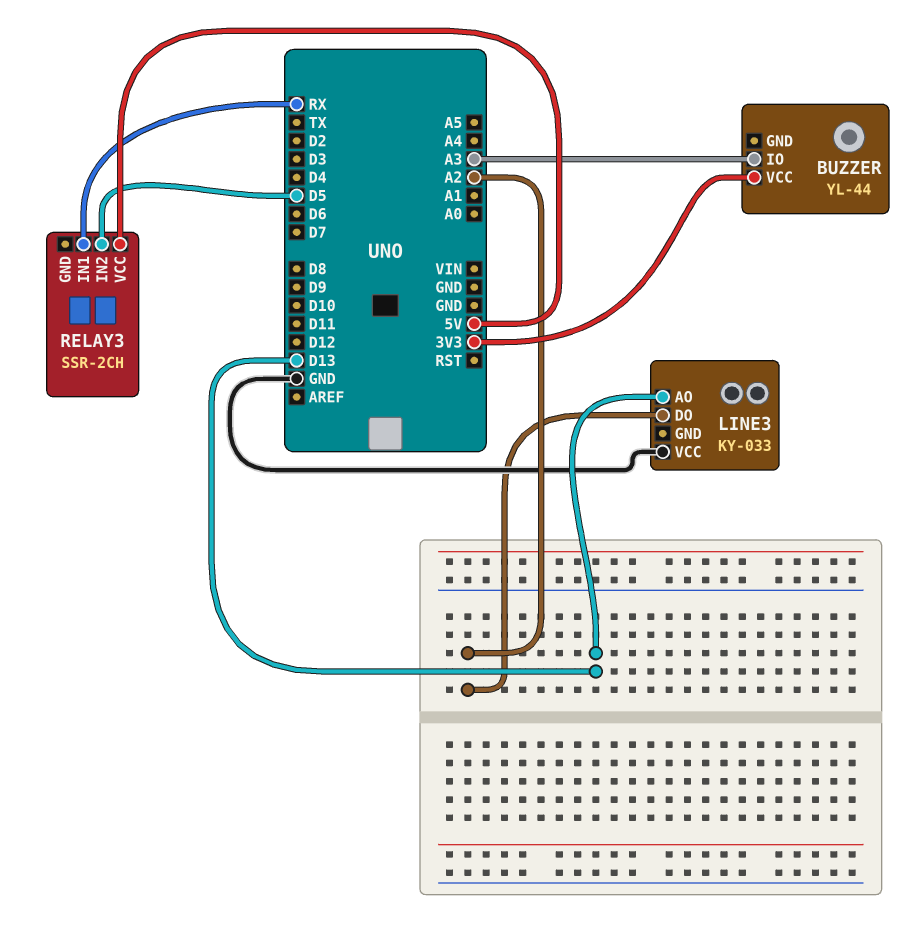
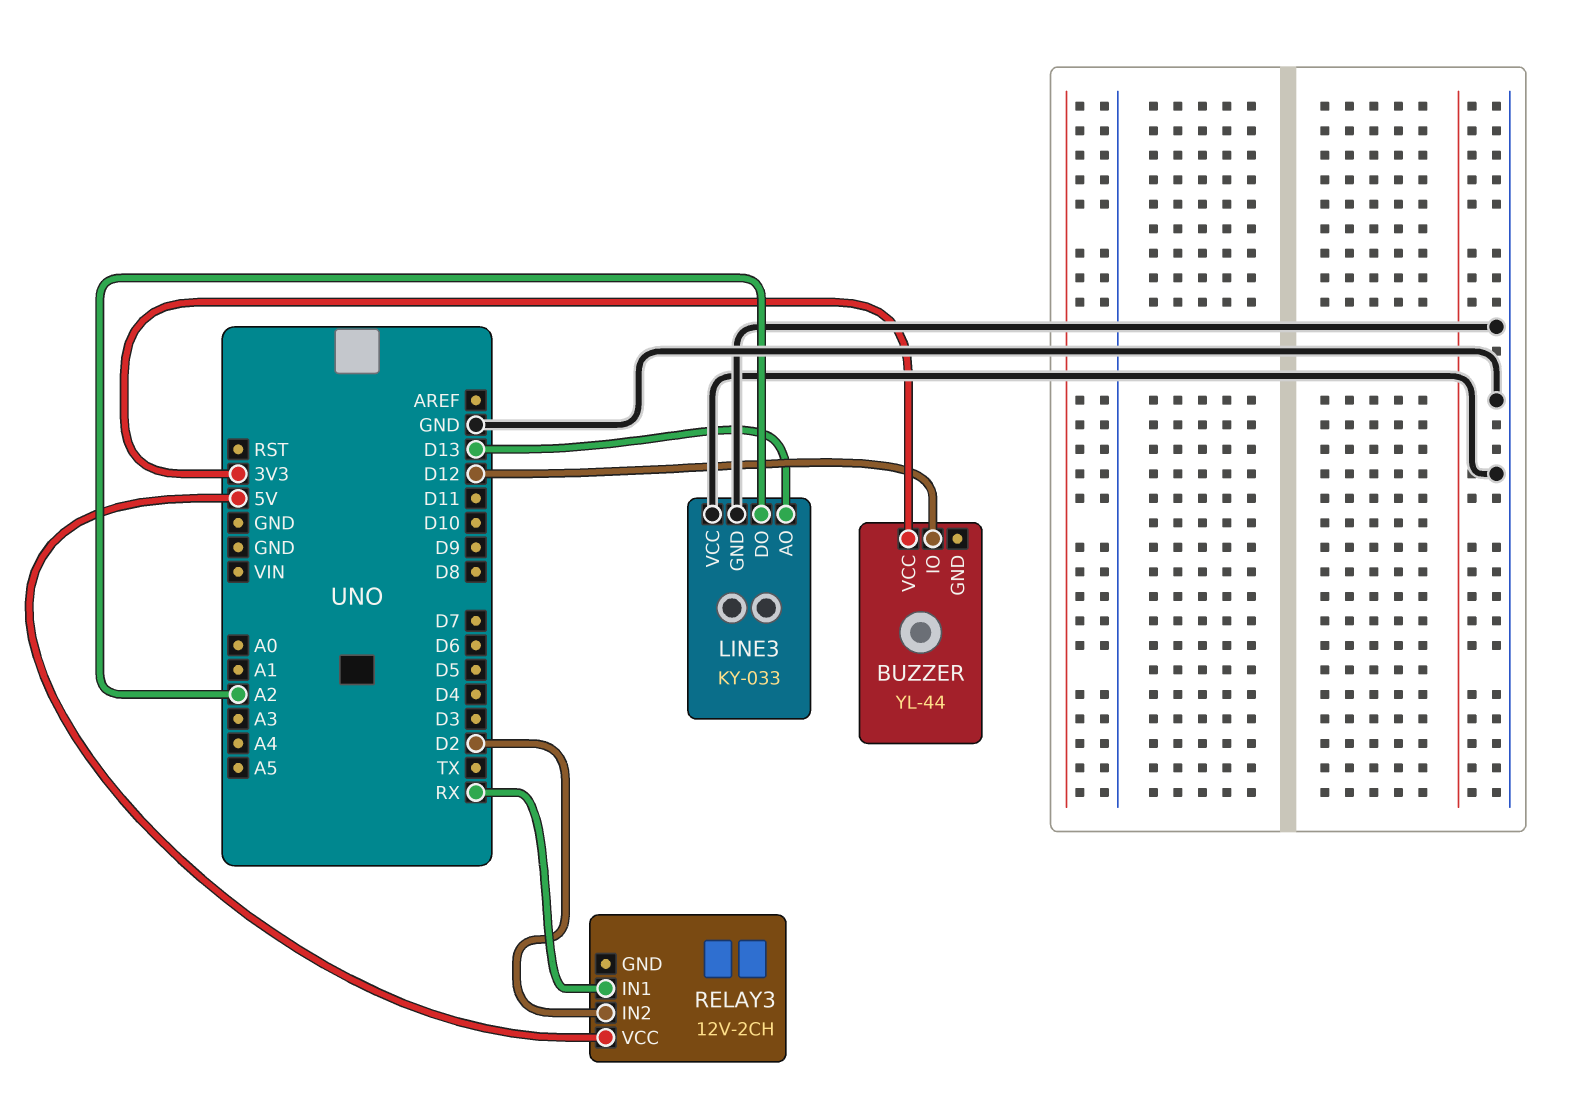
BUZZER pin IO: A3 -> D12
LINE3 pin GND: none -> GND
RELAY3: SSR-2CH -> 12V-2CH
RELAY3 pin IN2: D5 -> D2

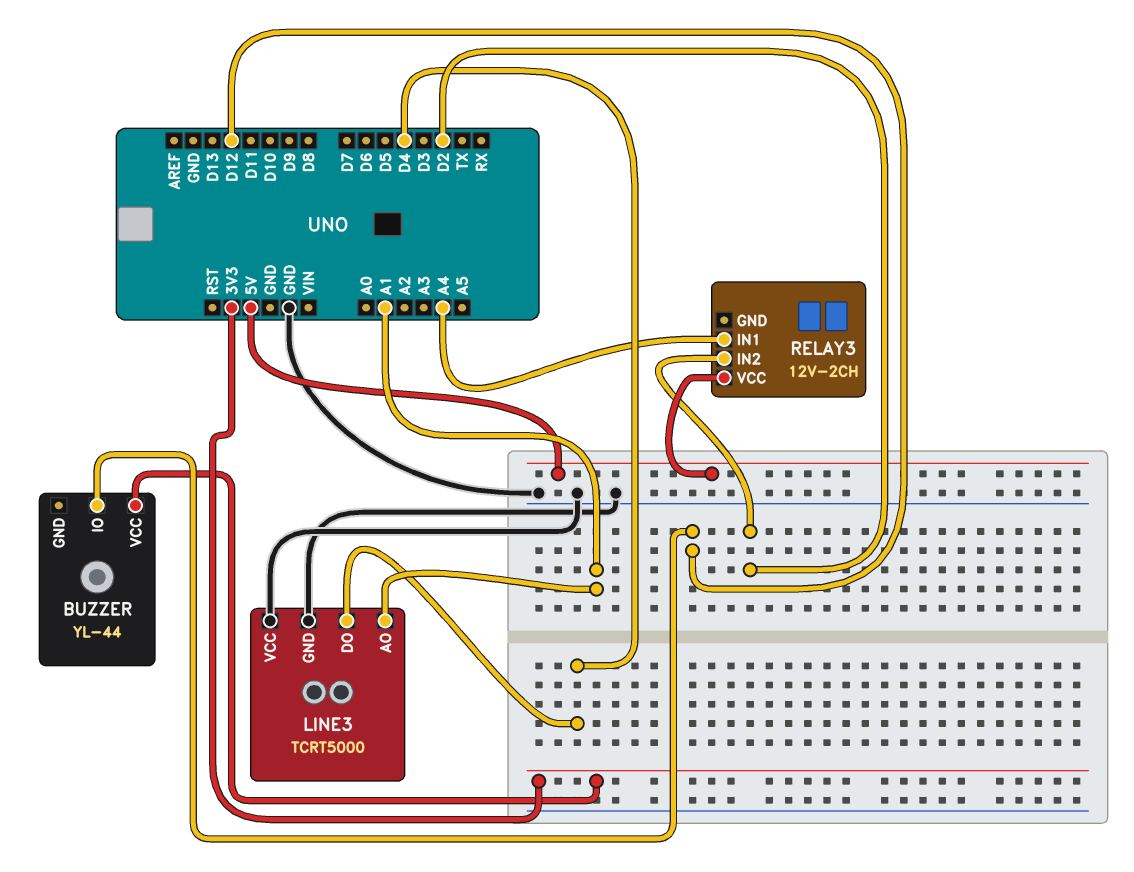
LINE3: KY-033 -> TCRT5000
LINE3 pin AO: D13 -> A1
LINE3 pin DO: A2 -> D4
RELAY3 pin IN1: RX -> A4

